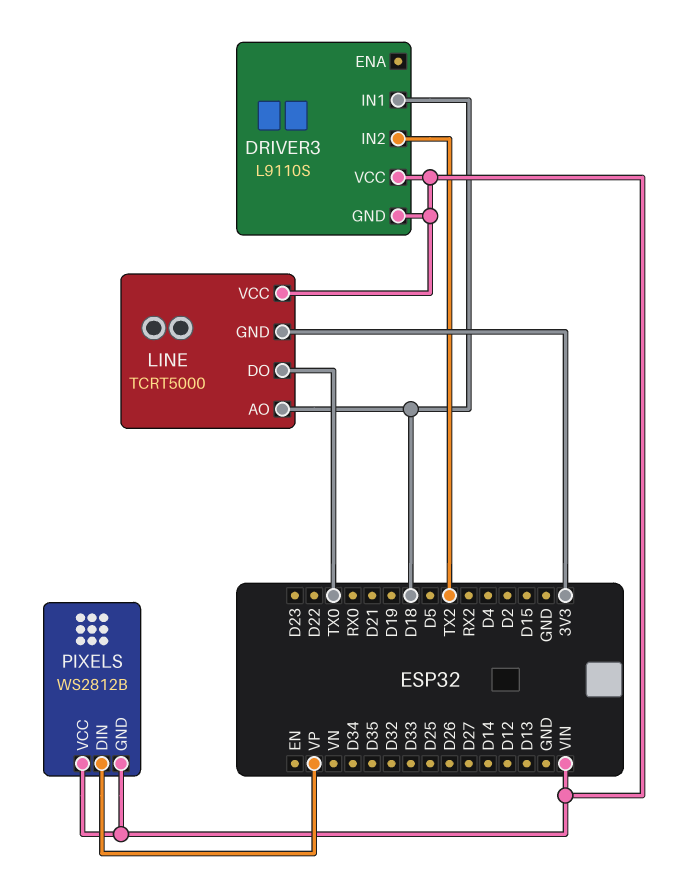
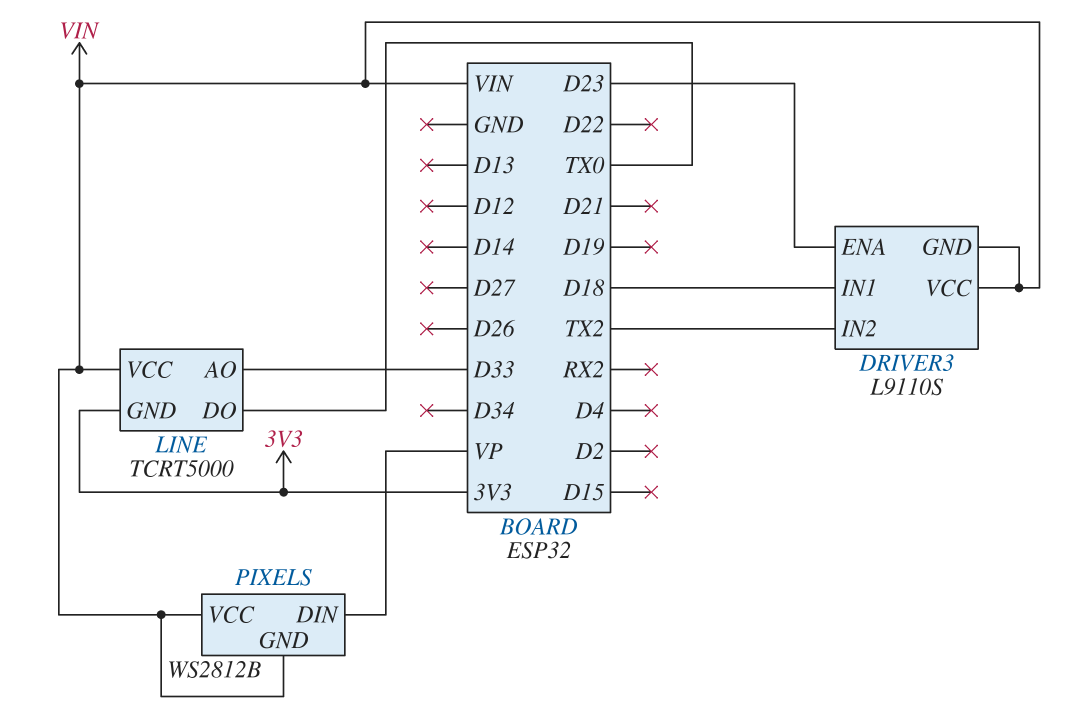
DRIVER3 pin ENA: none -> D23
LINE pin AO: D18 -> D33

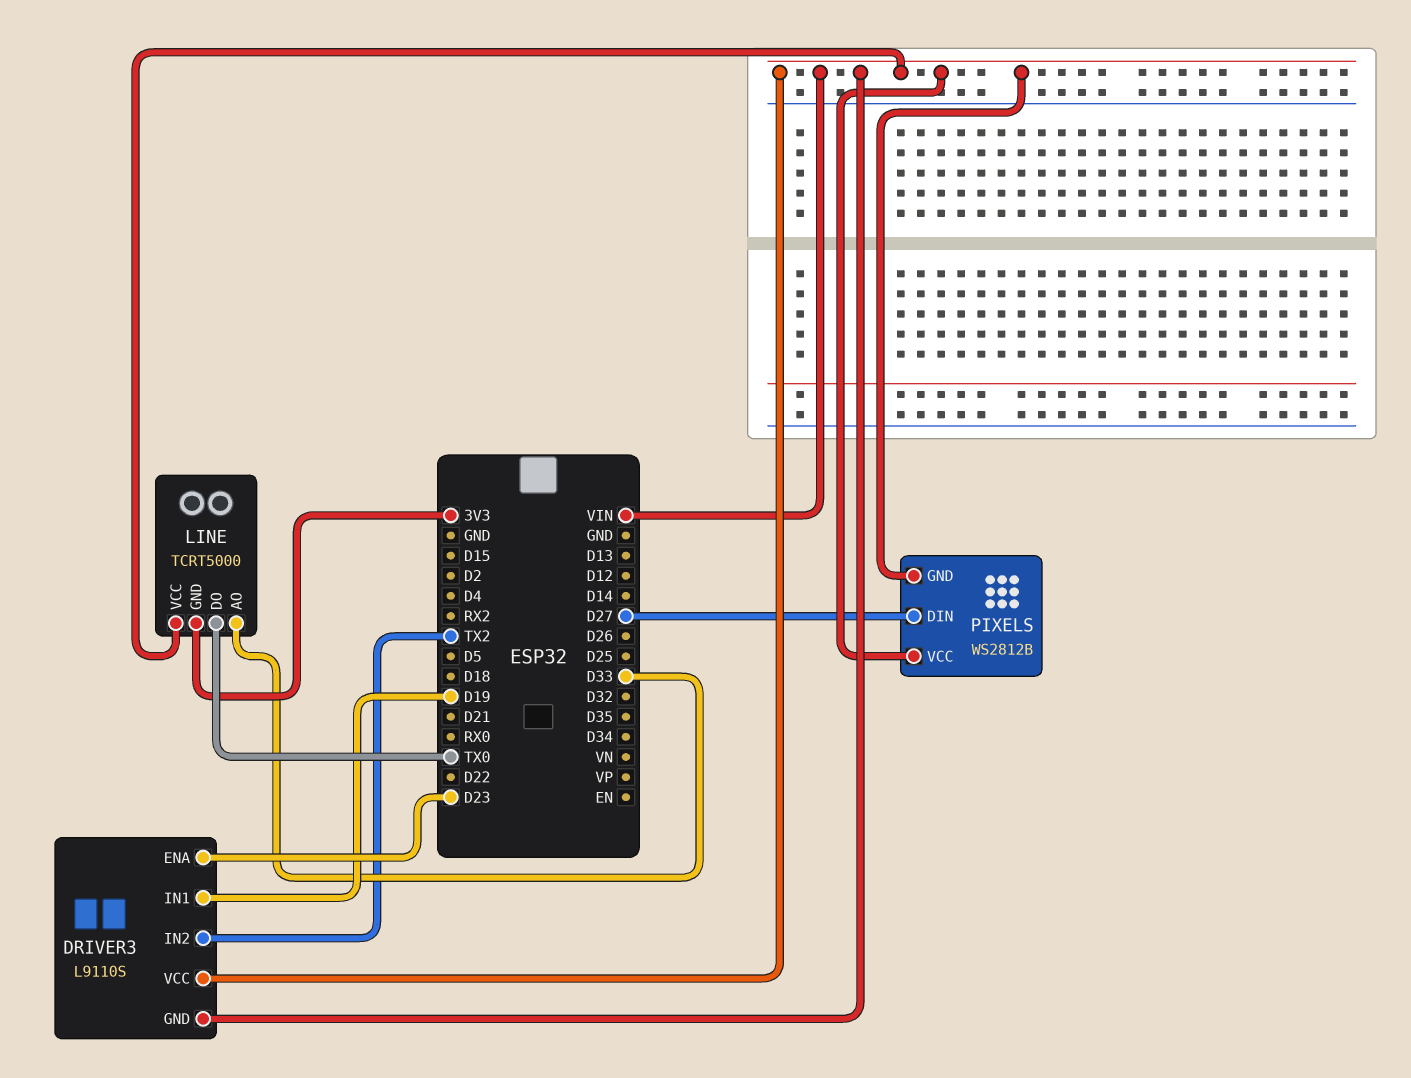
DRIVER3 pin IN1: D18 -> D19
PIXELS pin DIN: VP -> D27

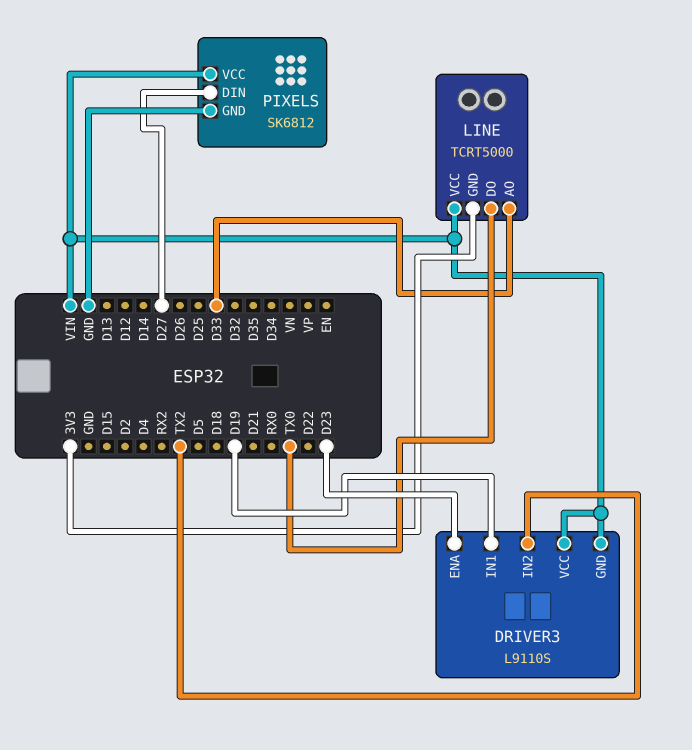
PIXELS: WS2812B -> SK6812
PIXELS pin GND: VIN -> GND

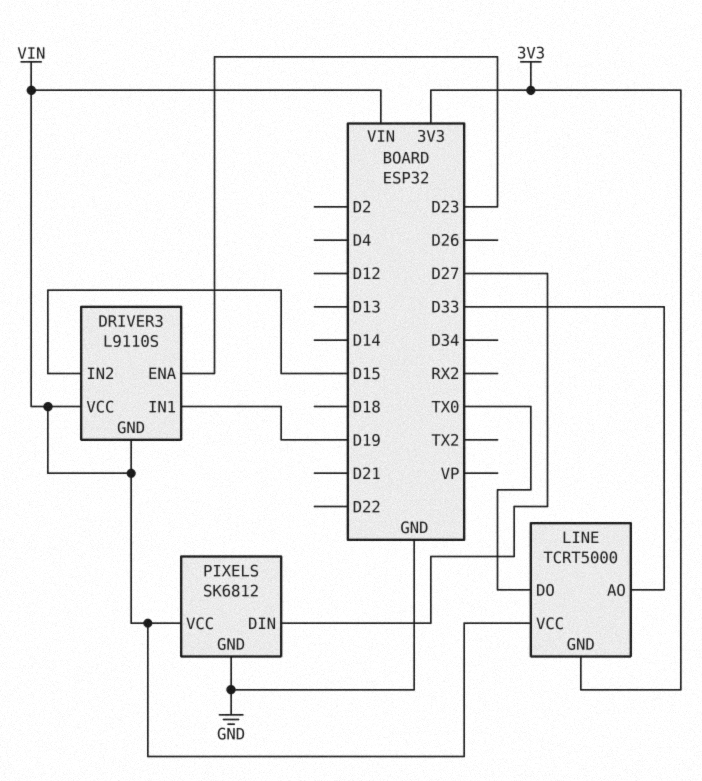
DRIVER3 pin IN2: TX2 -> D15

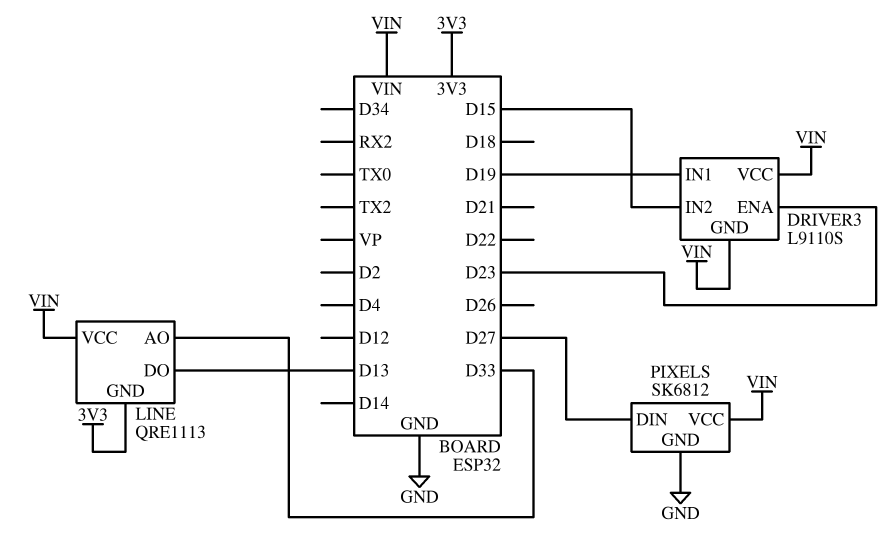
LINE: TCRT5000 -> QRE1113
LINE pin DO: TX0 -> D13

